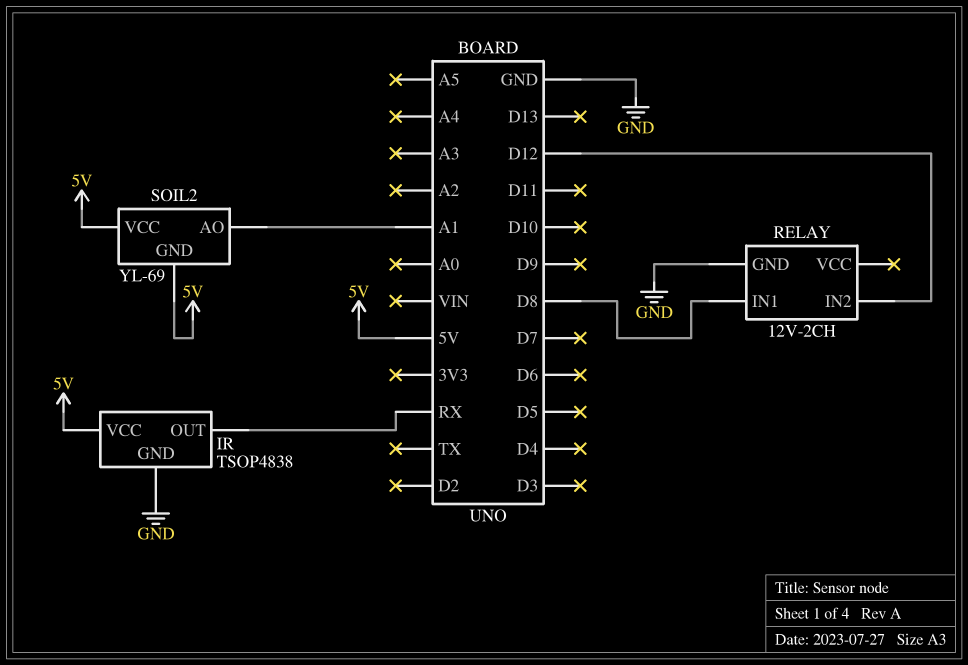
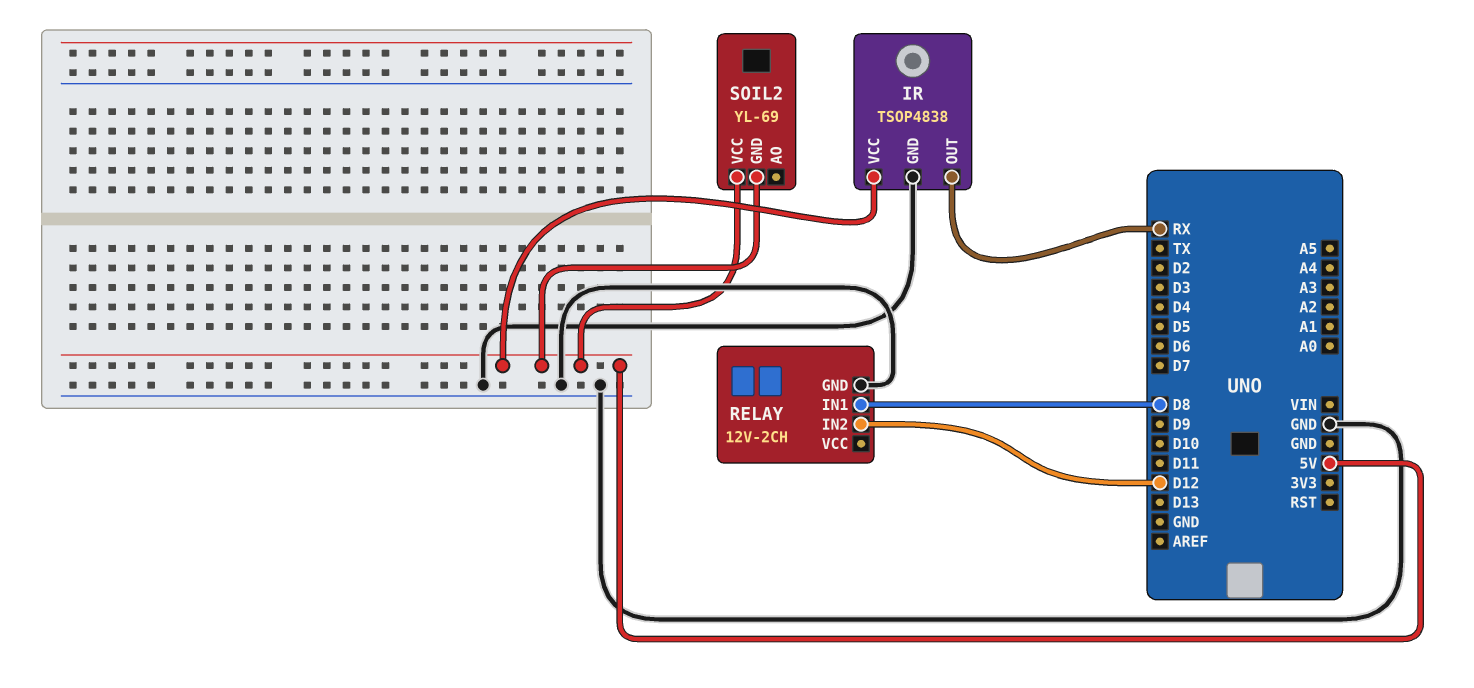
SOIL2 pin AO: A1 -> none

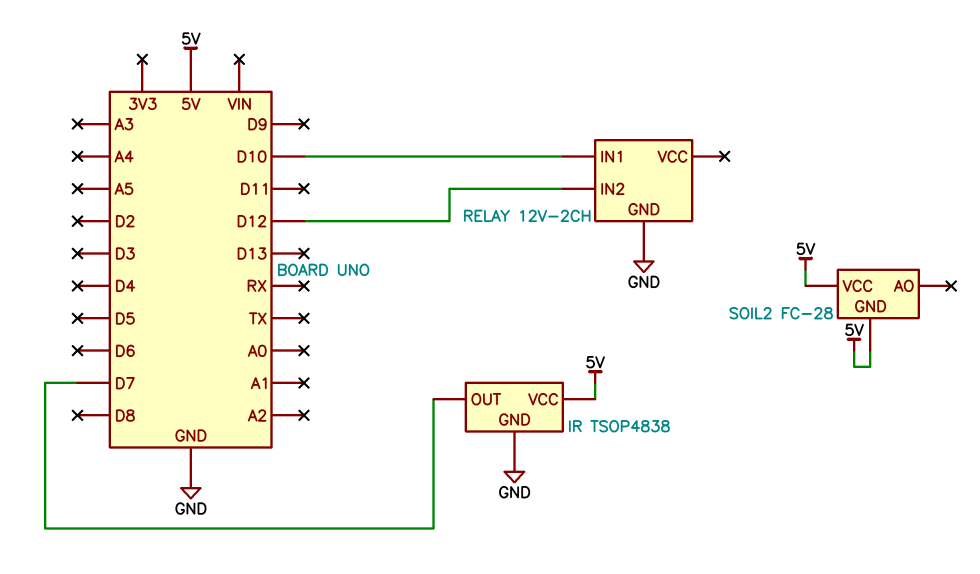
IR pin OUT: RX -> D7
RELAY pin IN1: D8 -> D10
SOIL2: YL-69 -> FC-28

